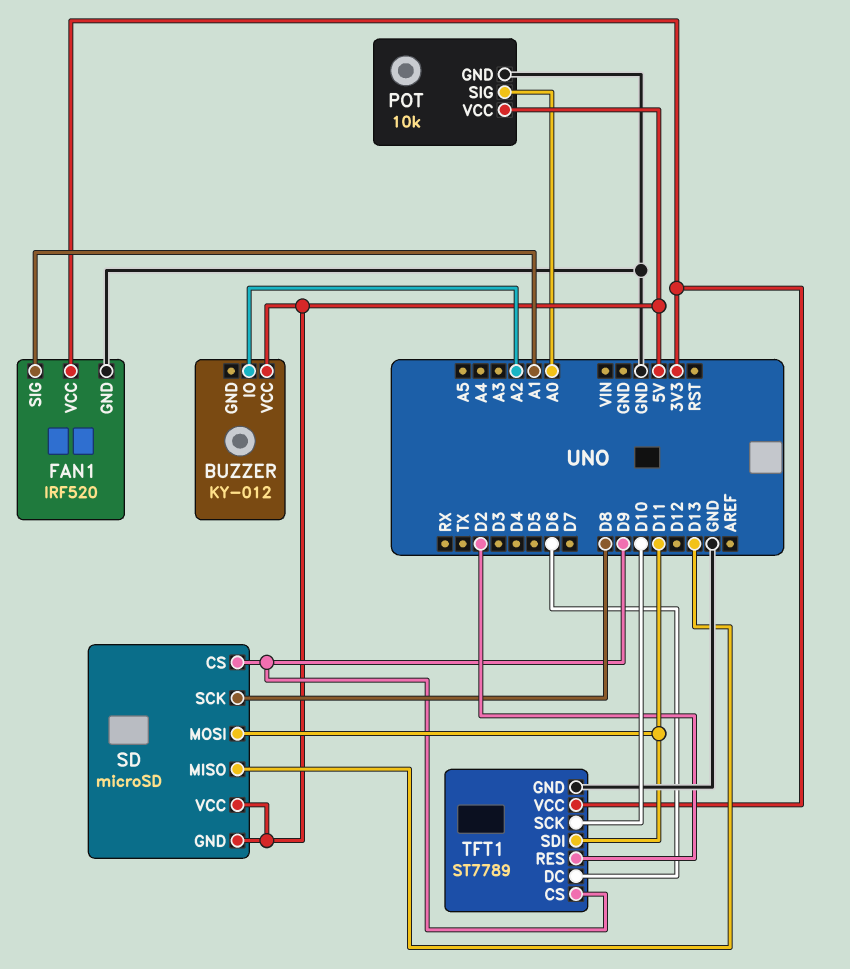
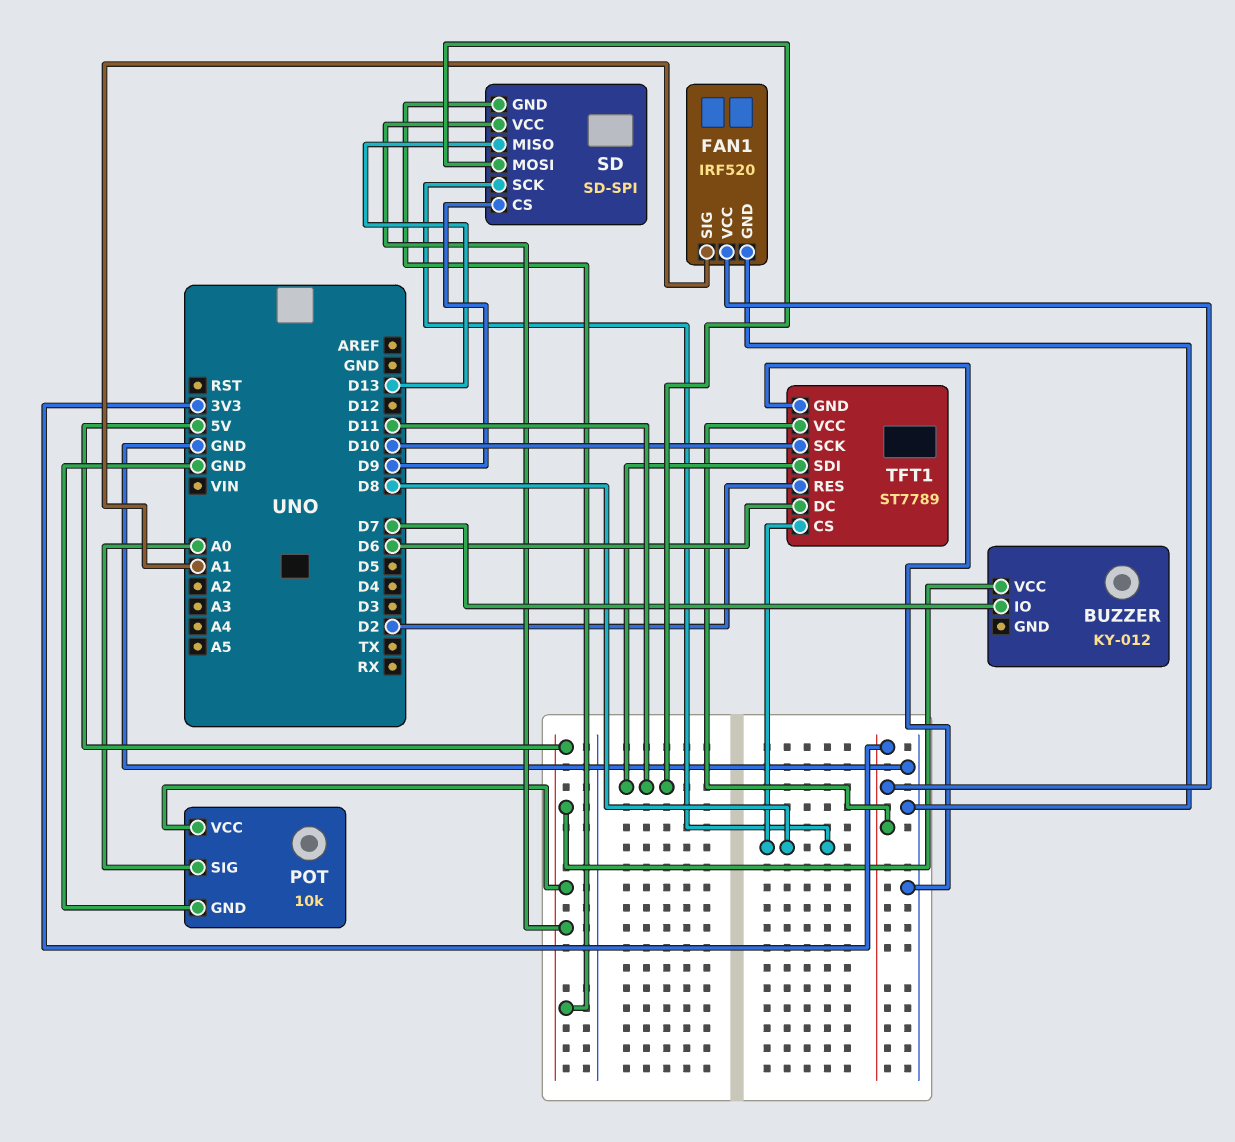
BUZZER pin IO: A2 -> D7
SD: microSD -> SD-SPI
TFT1 pin CS: D9 -> D8

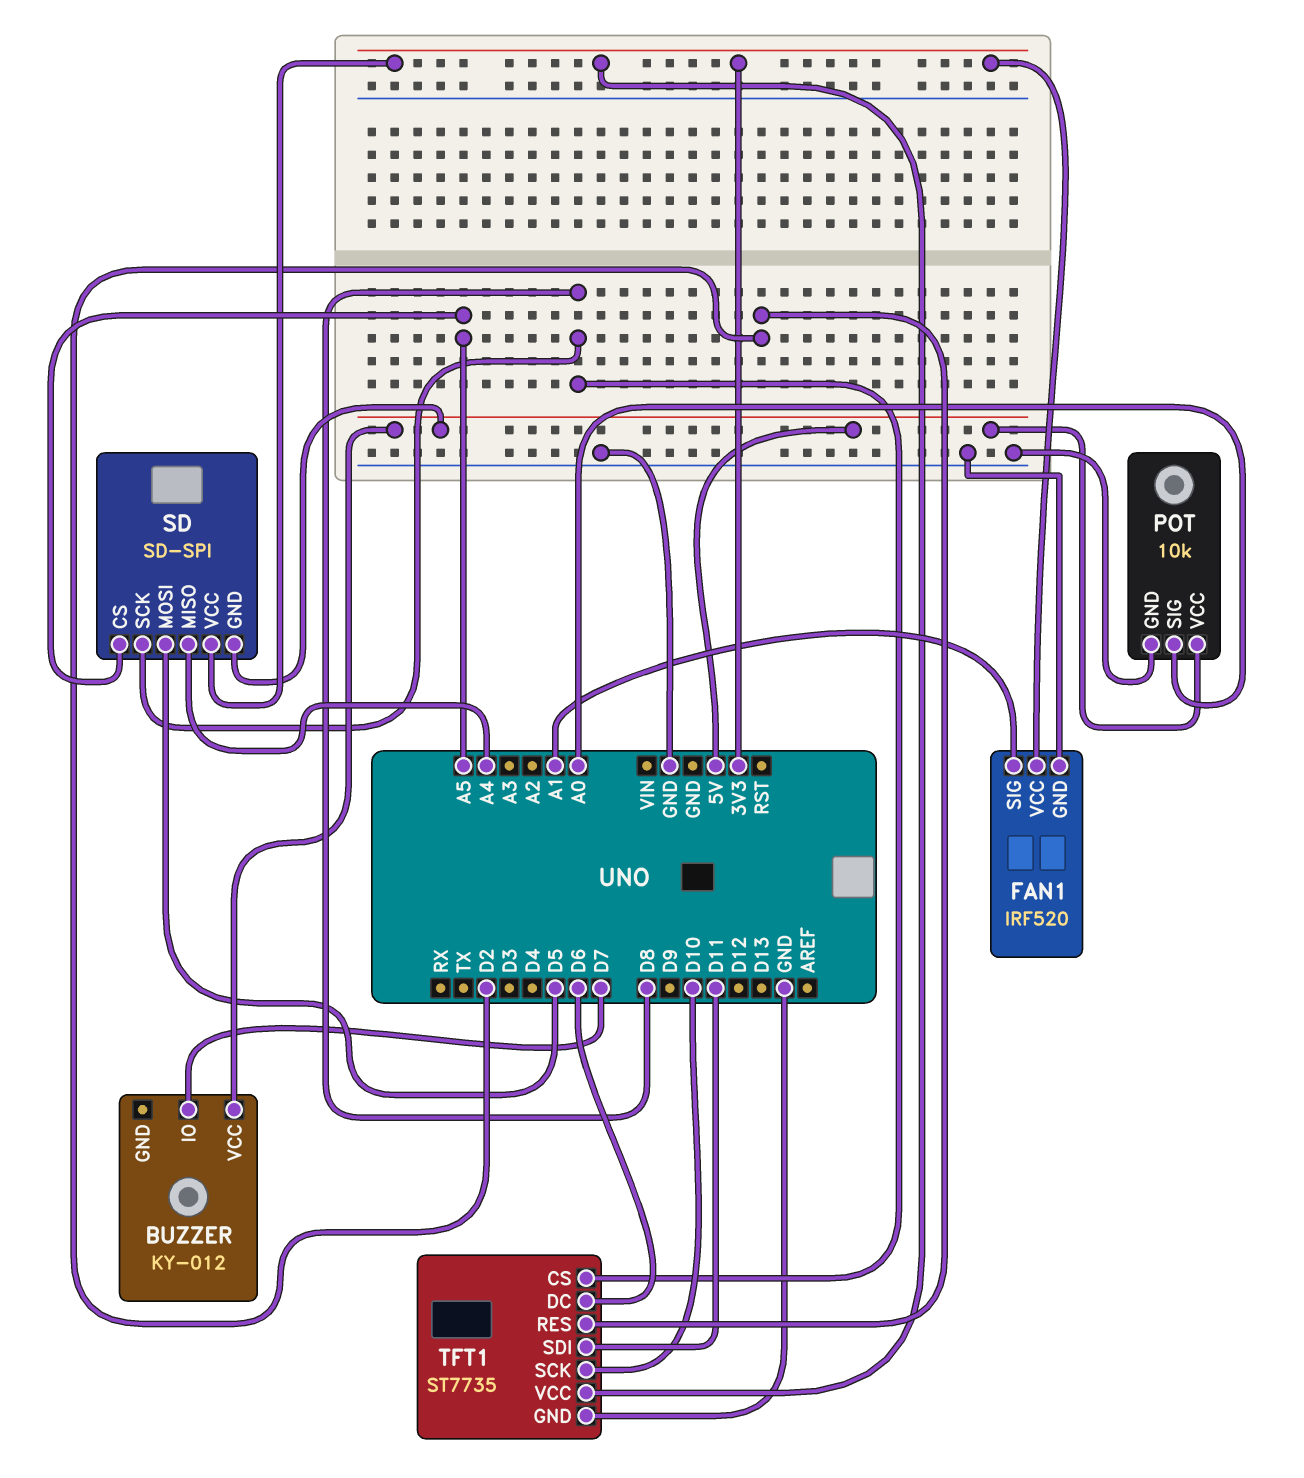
SD pin CS: D9 -> A5
SD pin MISO: D13 -> A4
SD pin MOSI: D11 -> D5
SD pin VCC: 5V -> 3V3
TFT1: ST7789 -> ST7735

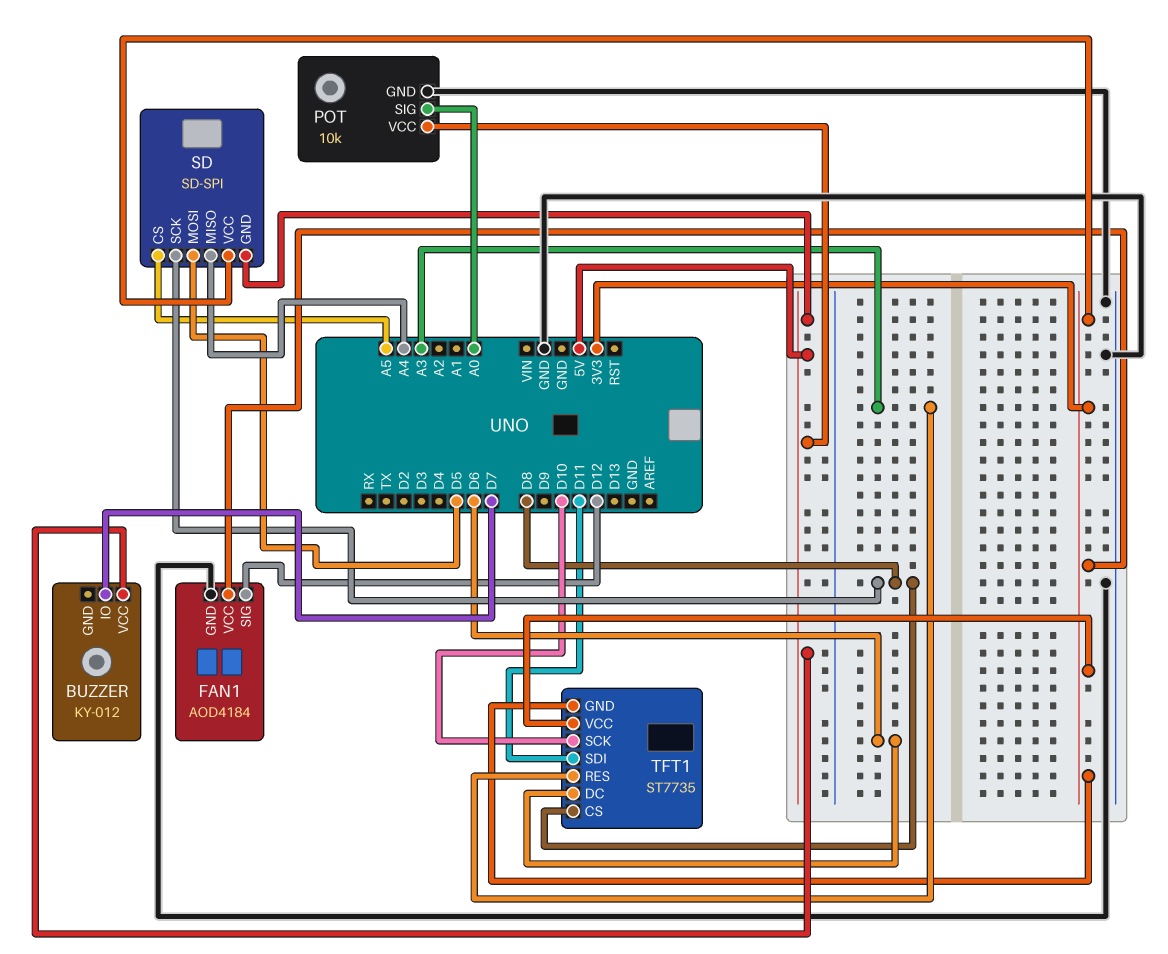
FAN1: IRF520 -> AOD4184
FAN1 pin SIG: A1 -> D12
TFT1 pin GND: GND -> 3V3
TFT1 pin RES: D2 -> A3

